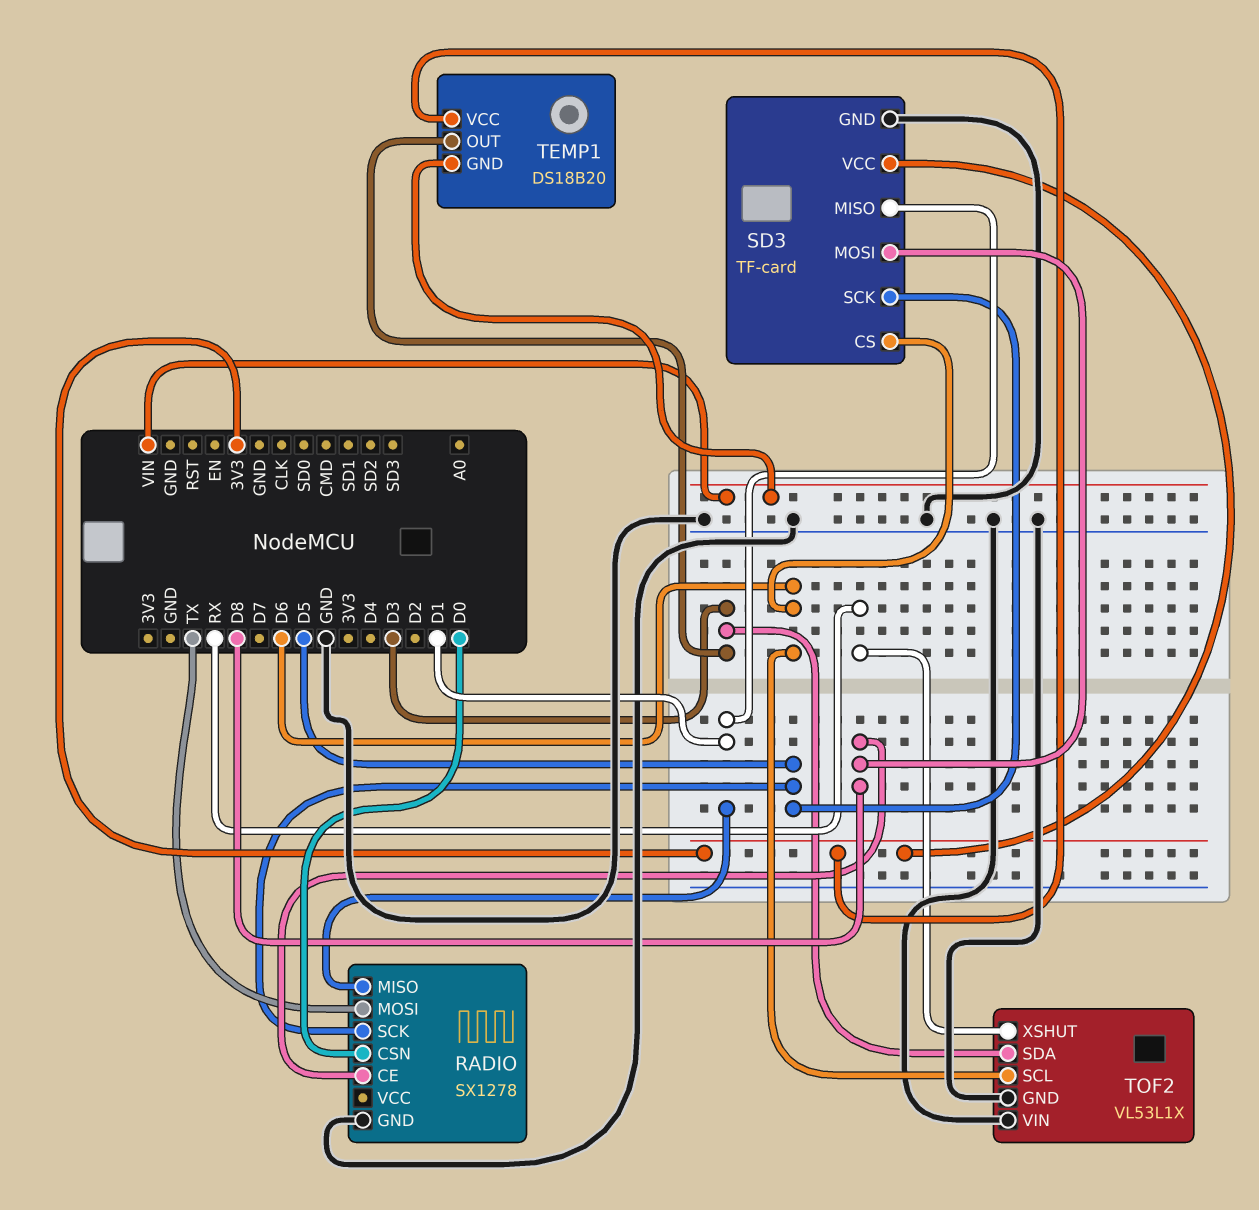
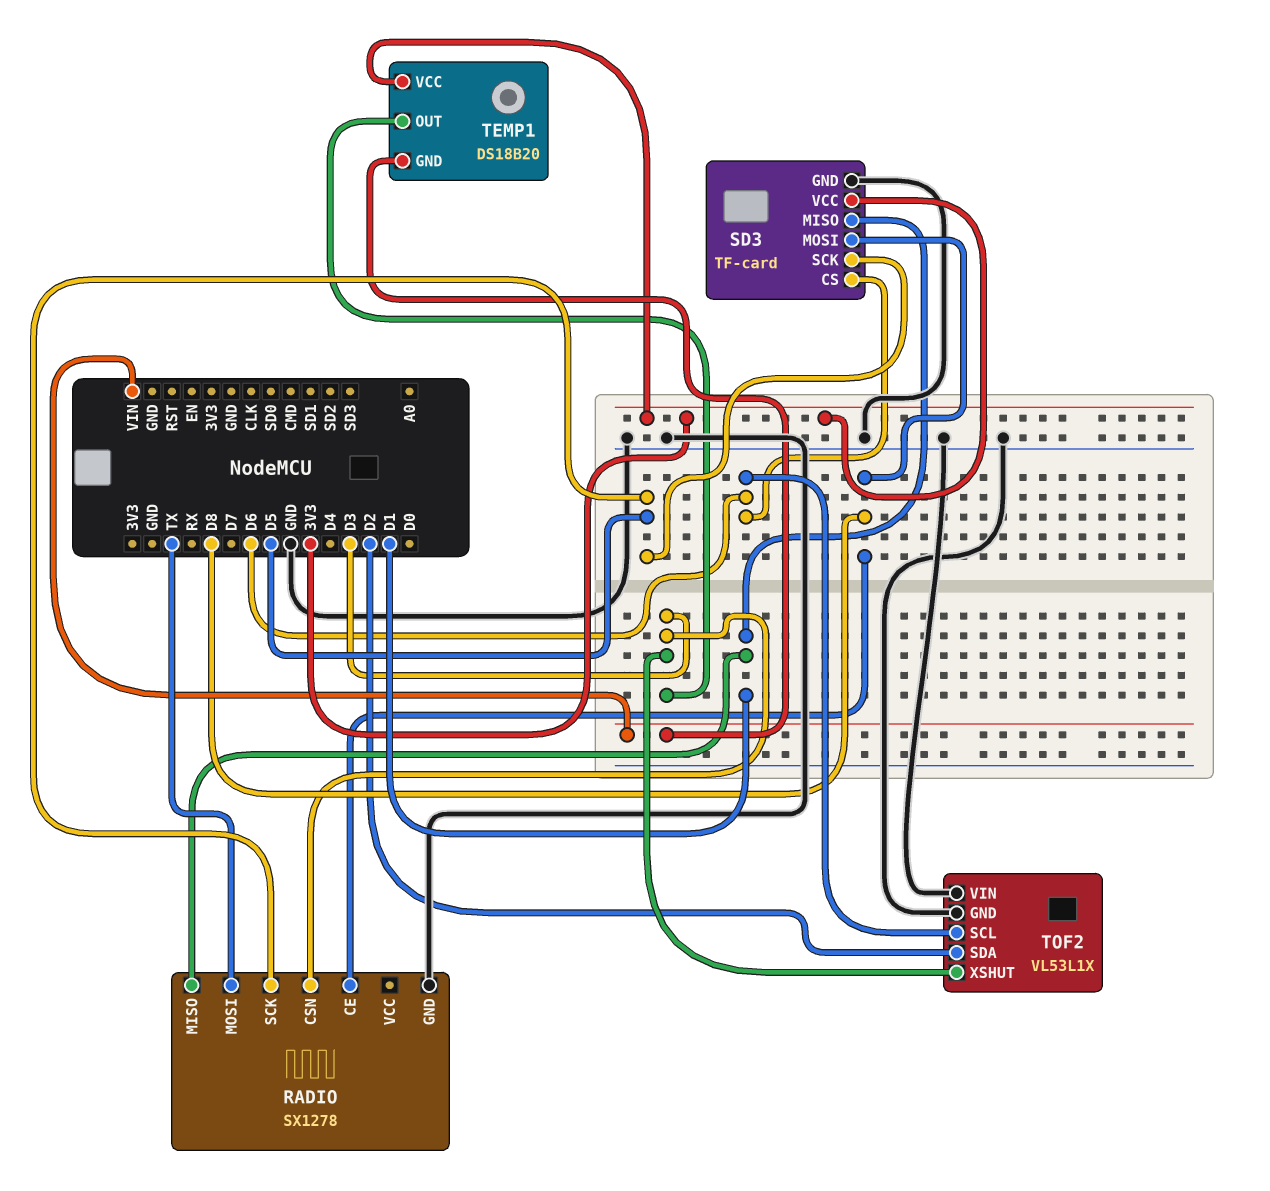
RADIO pin CSN: D0 -> D3
TOF2 pin SDA: D3 -> D2
TOF2 pin XSHUT: RX -> D3

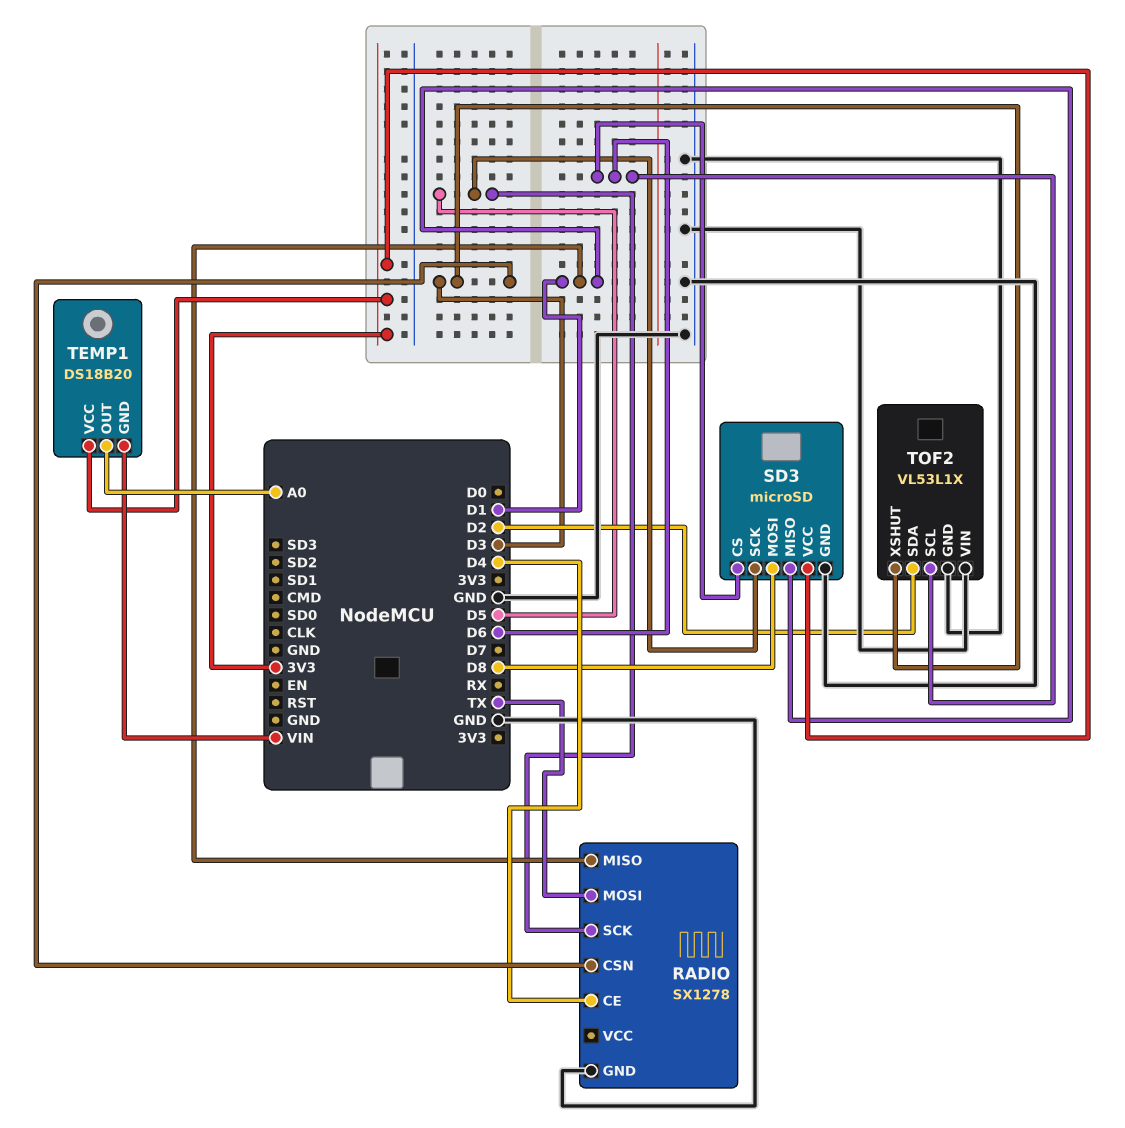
RADIO pin CE: D8 -> D4
SD3: TF-card -> microSD
TEMP1 pin OUT: D3 -> A0

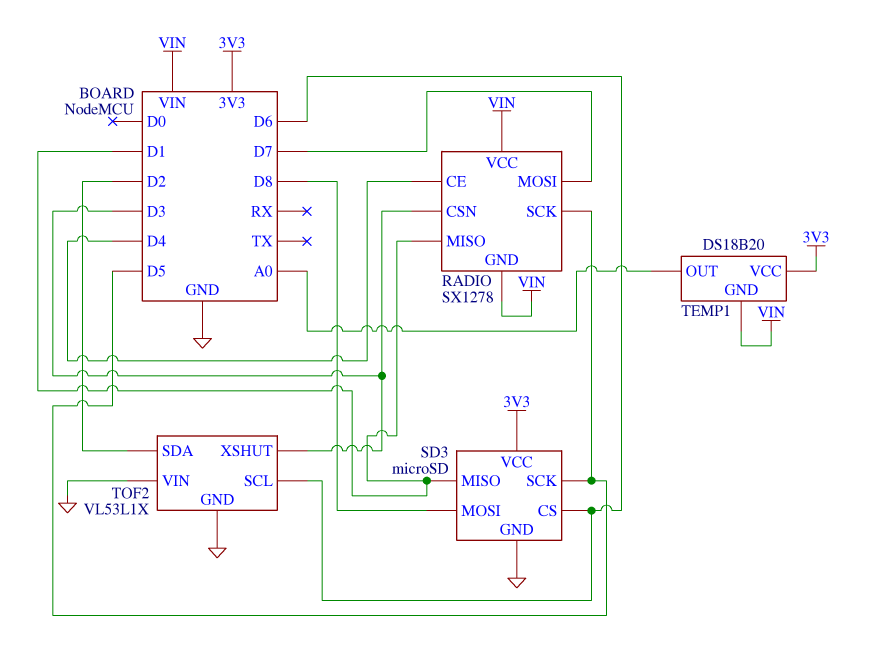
RADIO pin GND: GND -> VIN
RADIO pin MOSI: TX -> D7
RADIO pin VCC: none -> VIN

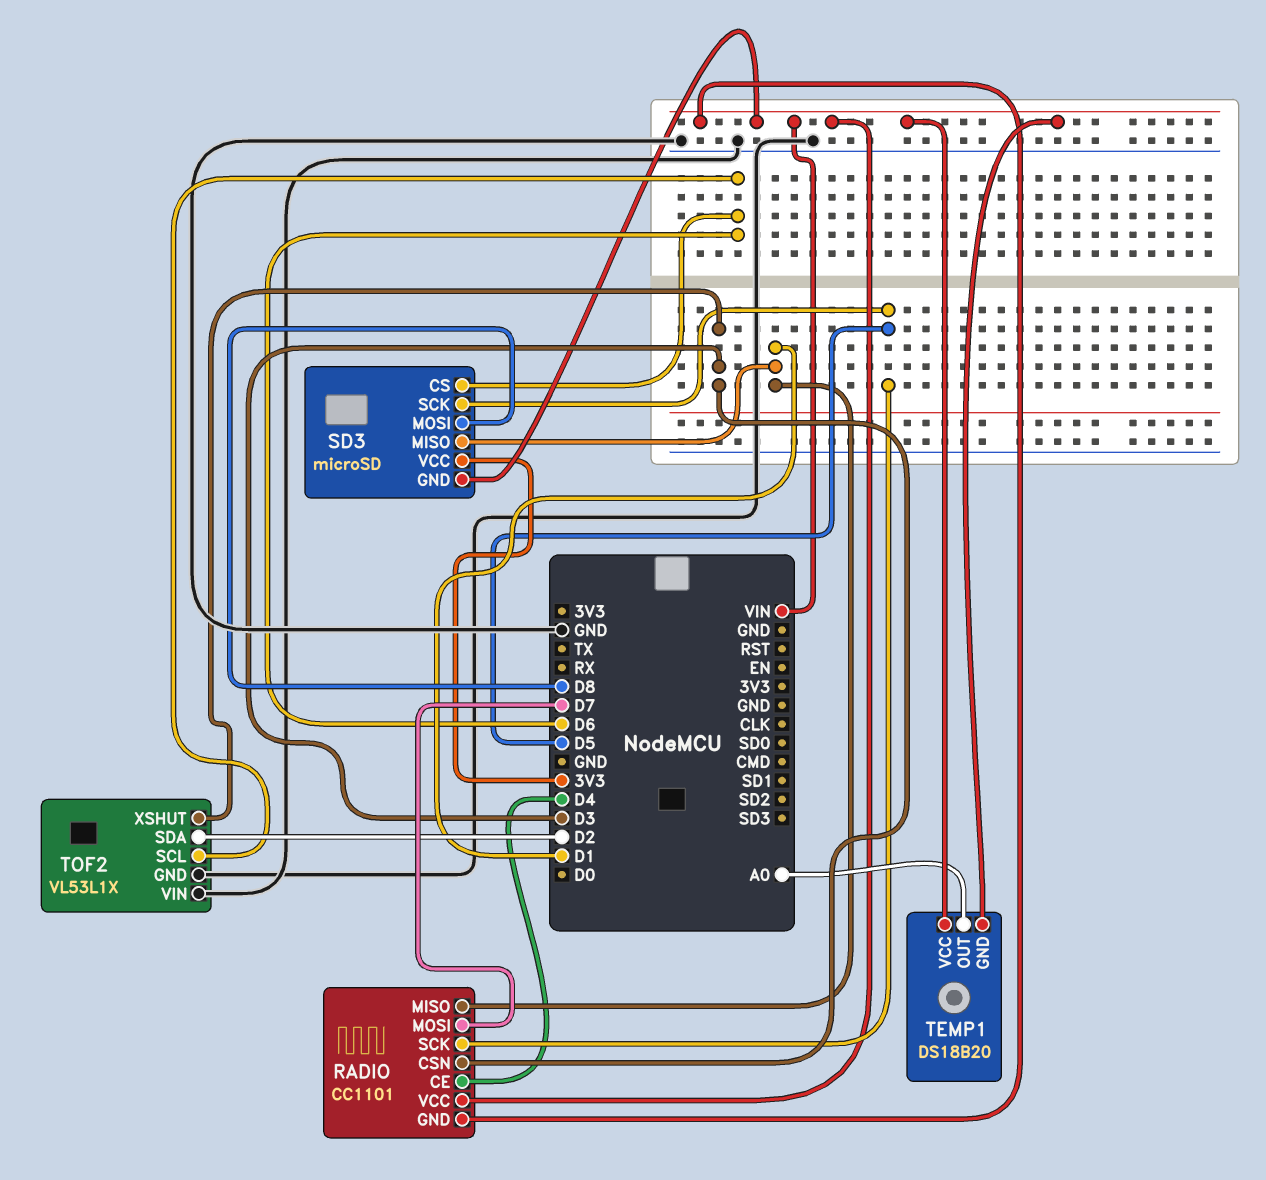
RADIO: SX1278 -> CC1101
SD3 pin GND: GND -> VIN
TEMP1 pin VCC: 3V3 -> VIN

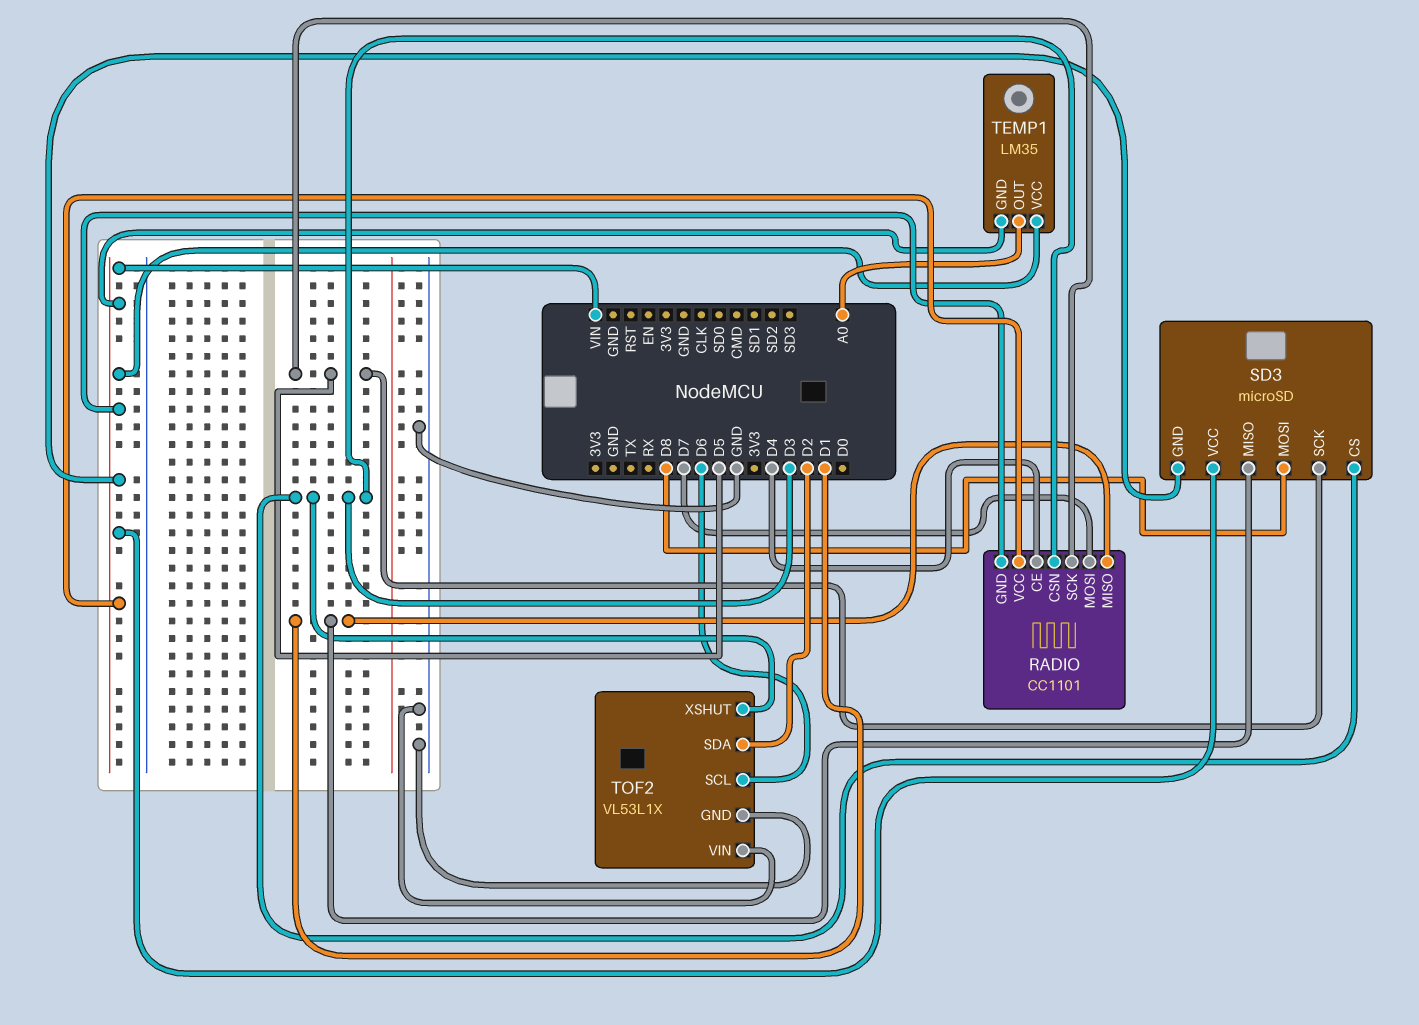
SD3 pin CS: D6 -> D3
SD3 pin VCC: 3V3 -> VIN
TEMP1: DS18B20 -> LM35

